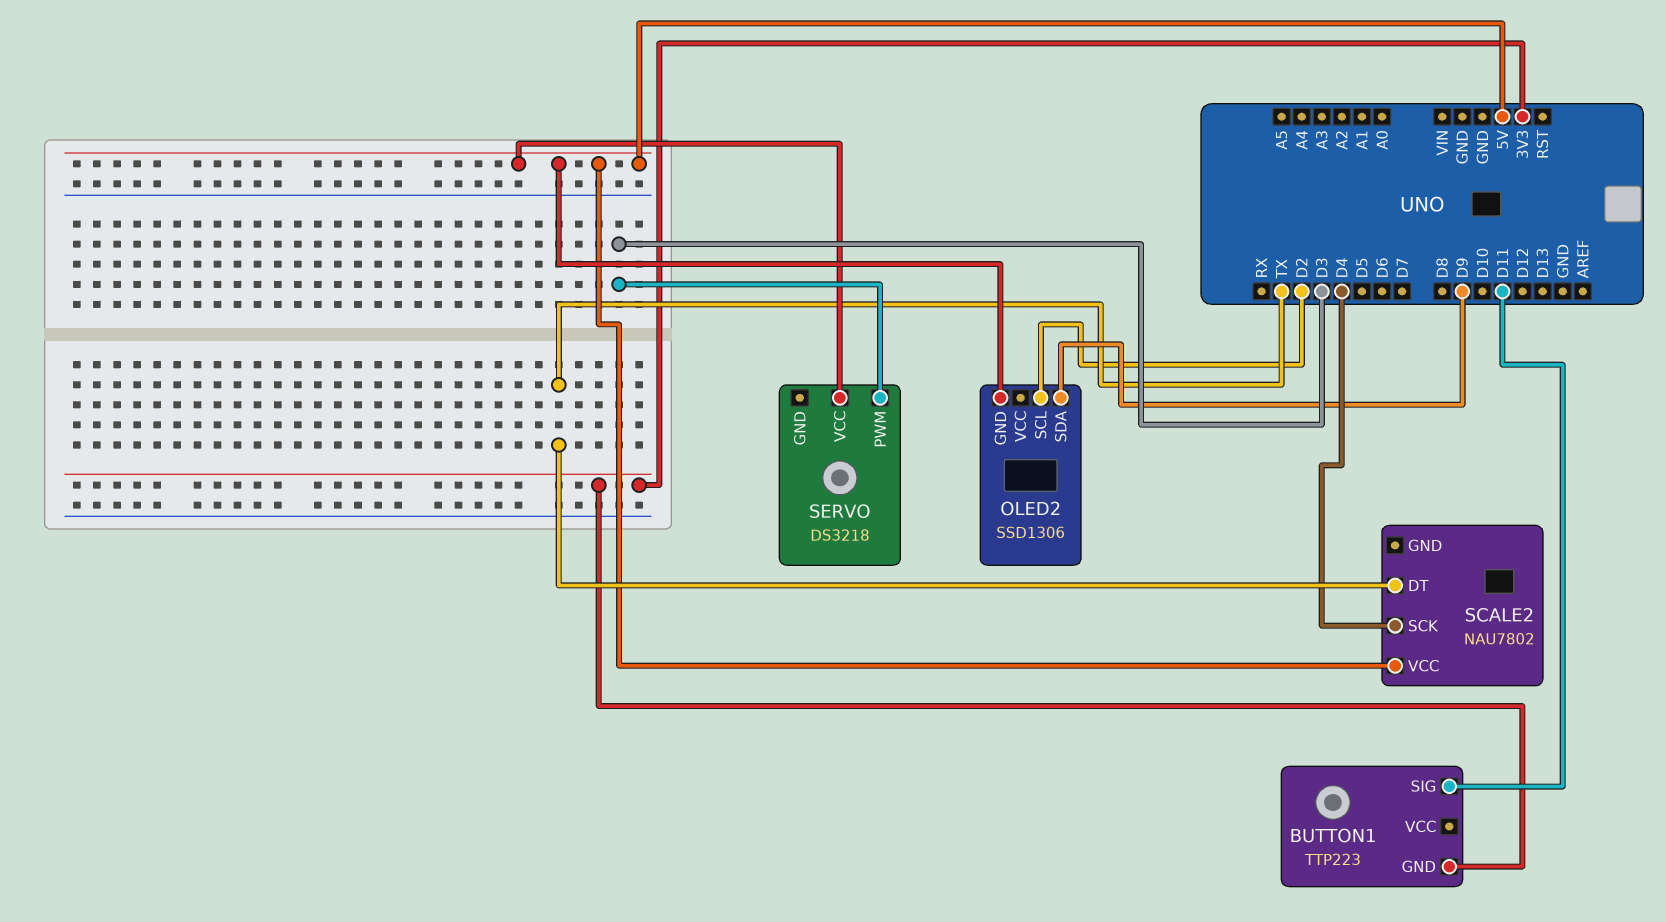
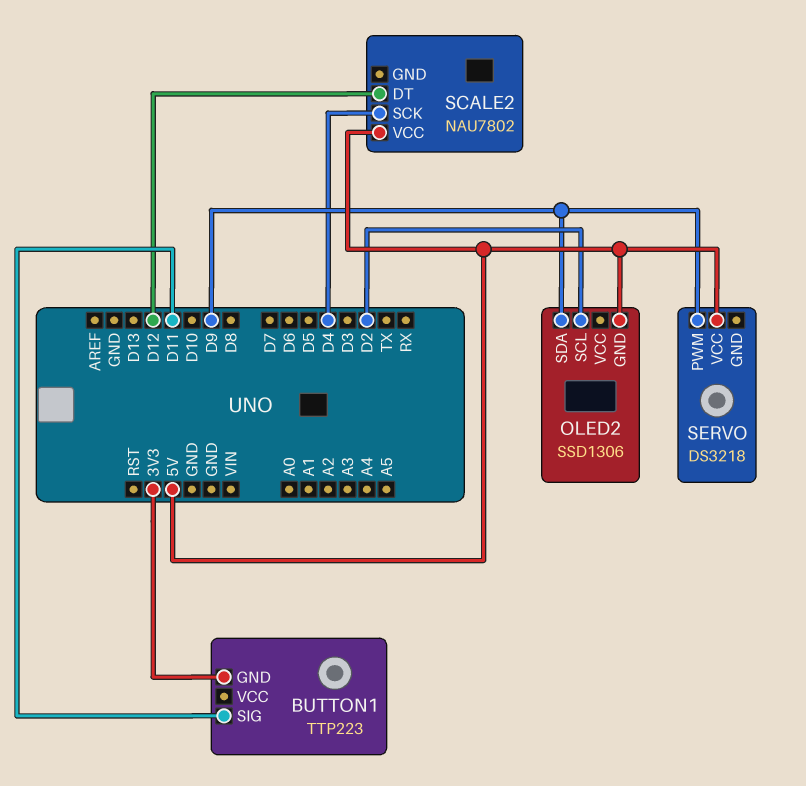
SCALE2 pin DT: TX -> D12
SERVO pin PWM: D3 -> D9

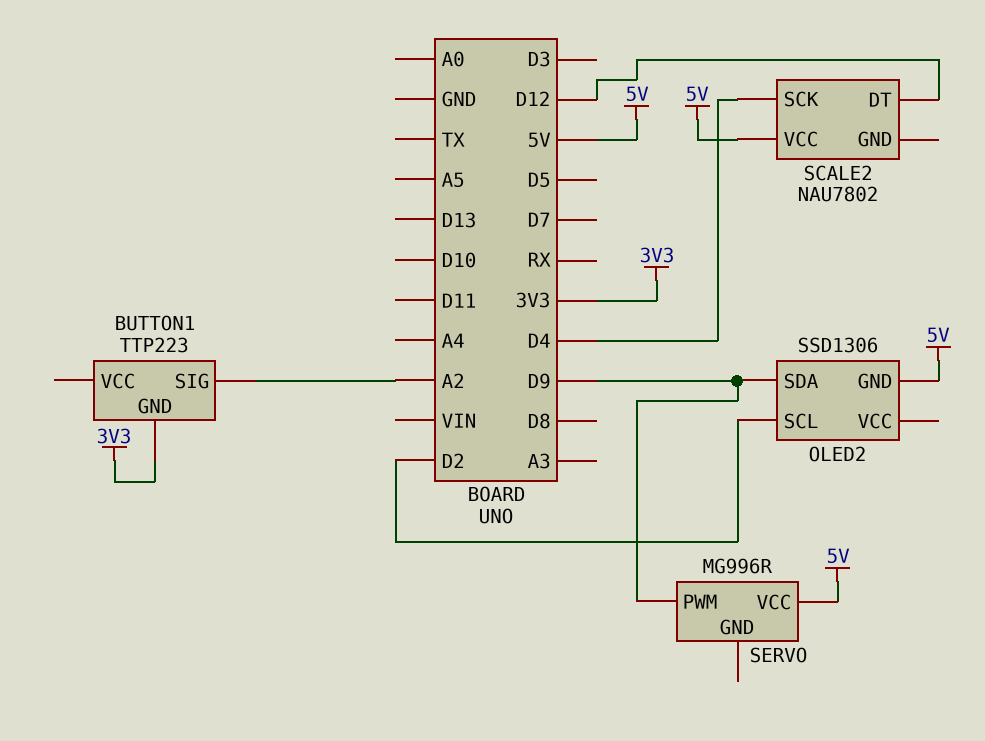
BUTTON1 pin SIG: D11 -> A2
SERVO: DS3218 -> MG996R

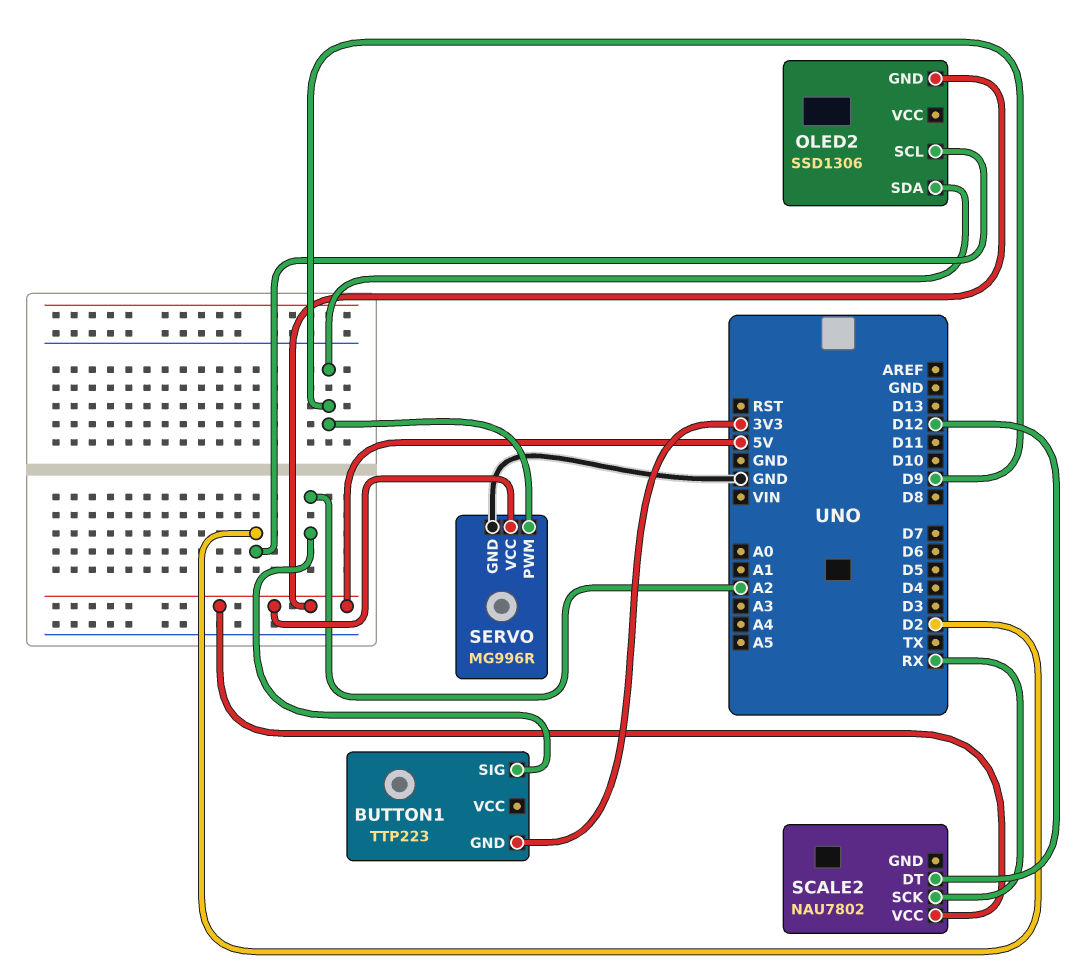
SCALE2 pin SCK: D4 -> RX
SERVO pin GND: none -> GND

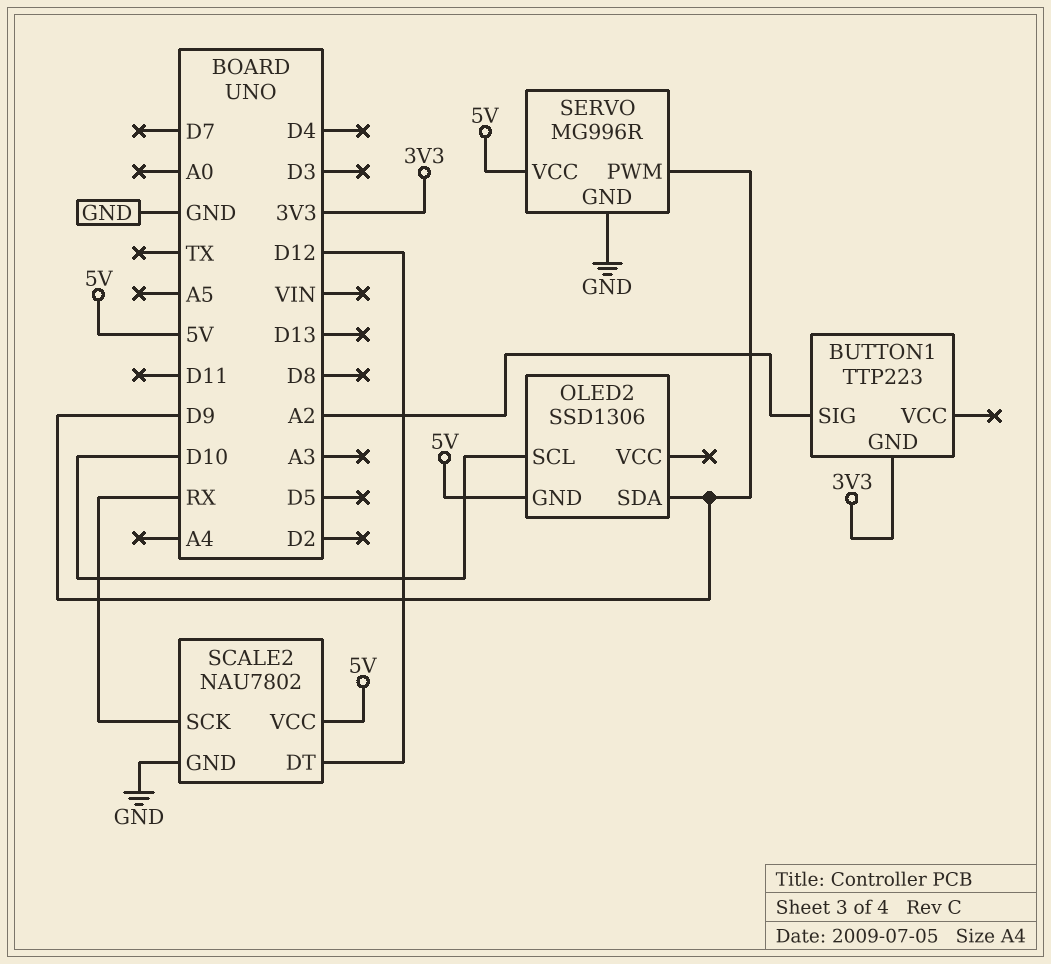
OLED2 pin SCL: D2 -> D10
SCALE2 pin GND: none -> GND

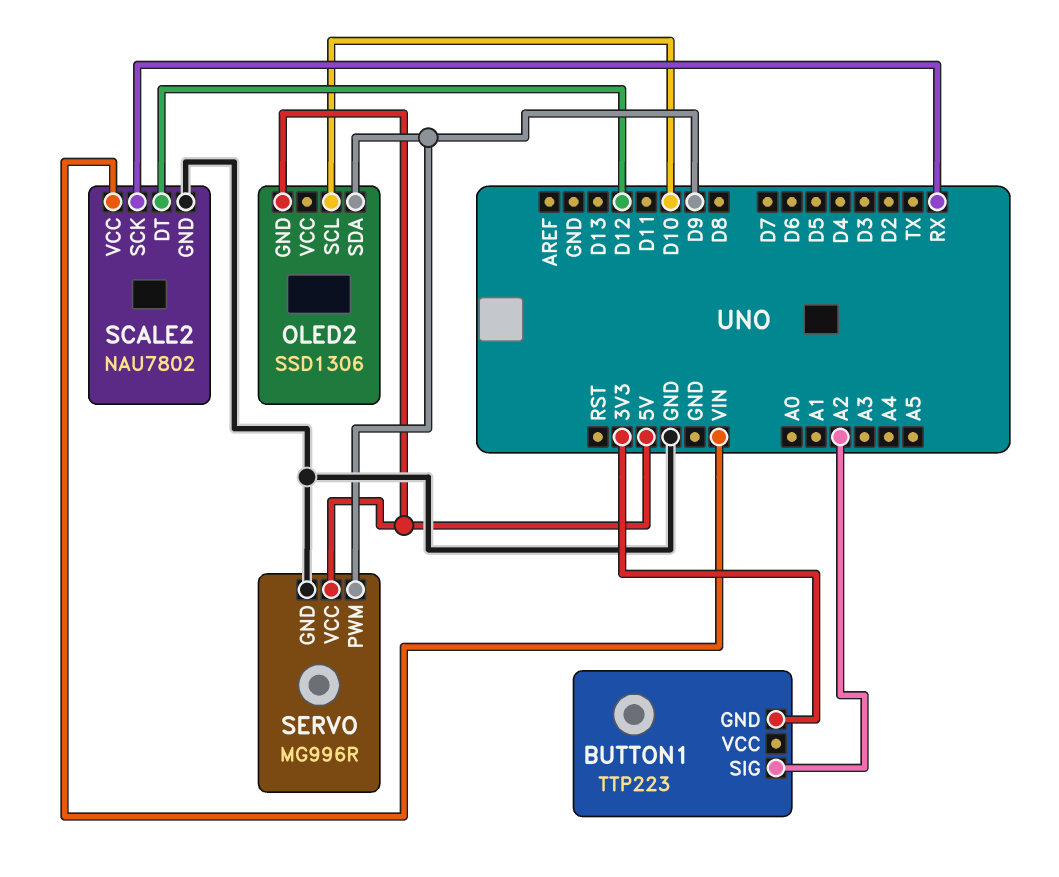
SCALE2 pin VCC: 5V -> VIN

